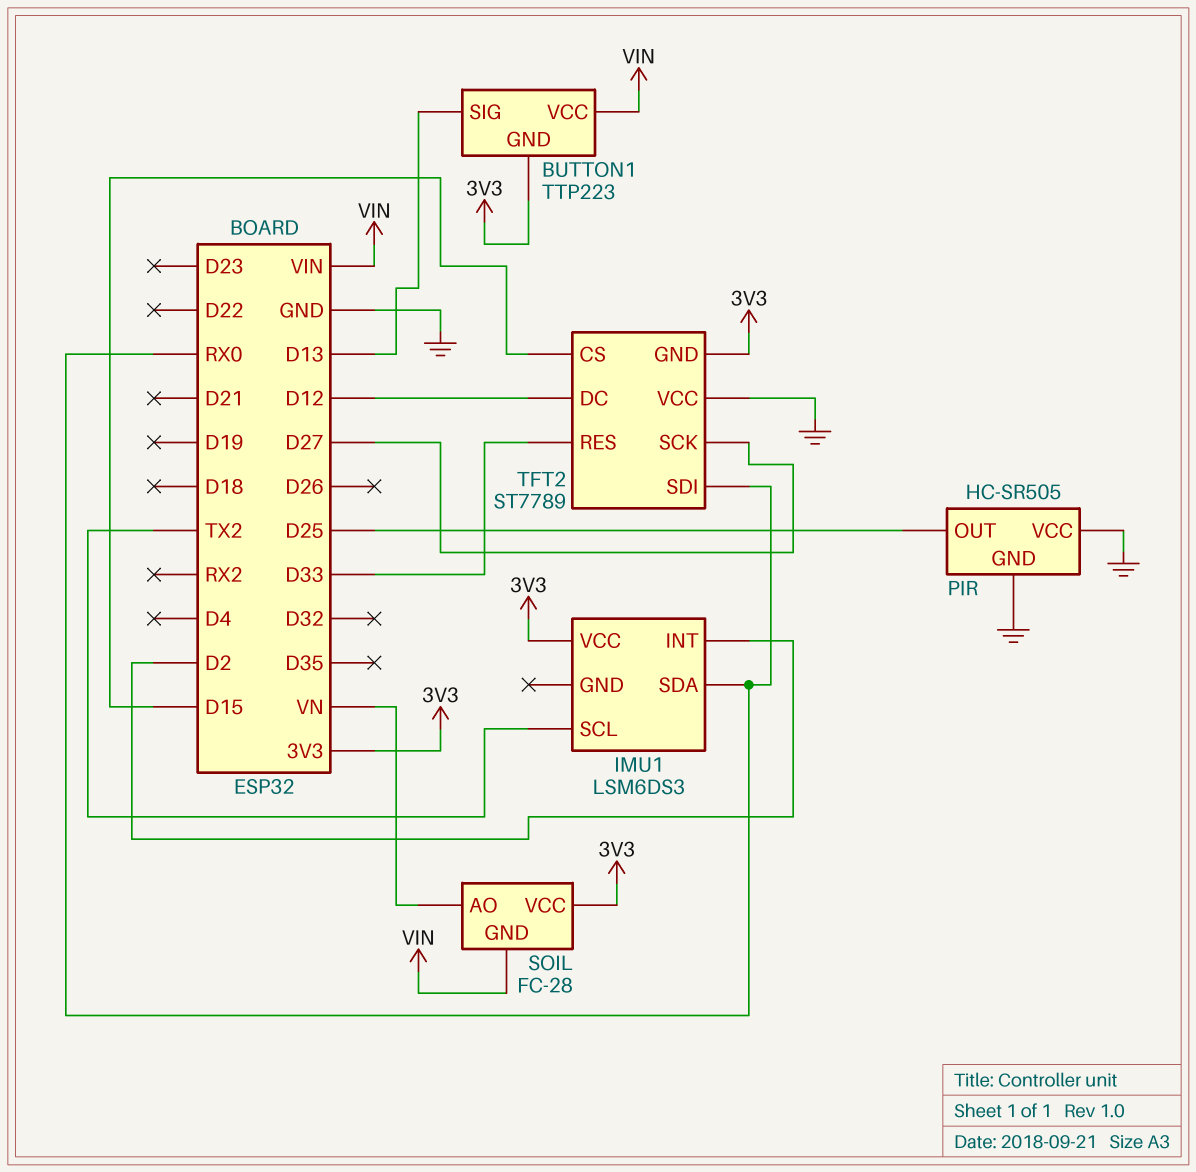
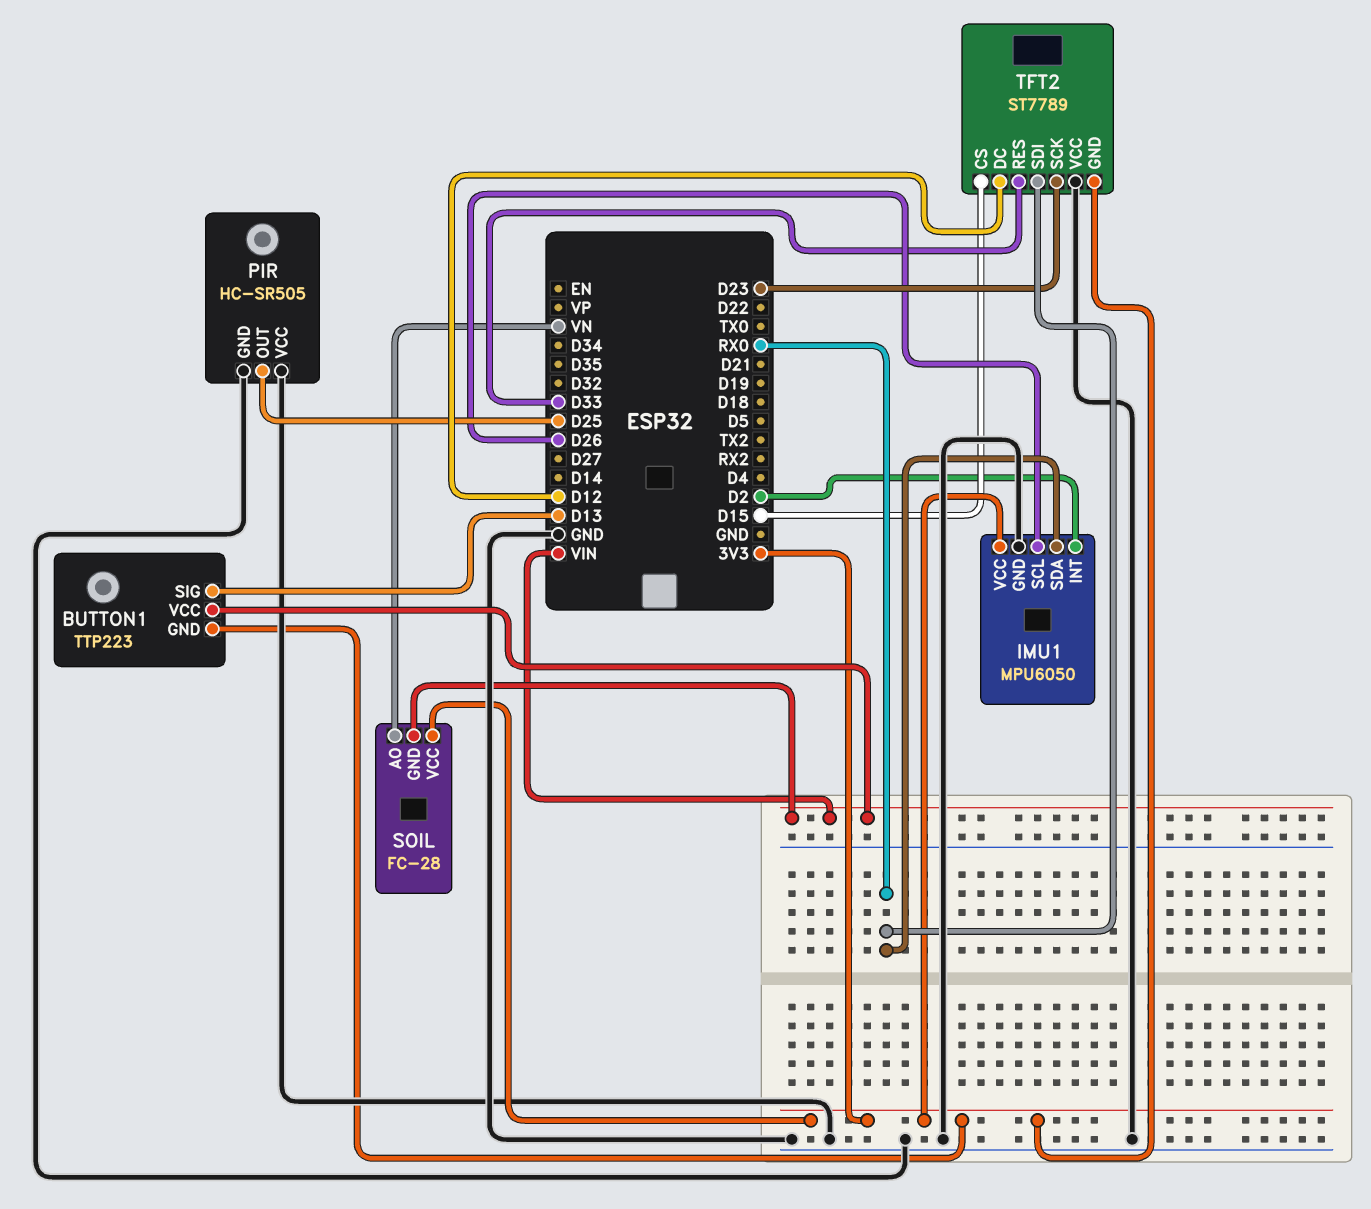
IMU1: LSM6DS3 -> MPU6050
IMU1 pin GND: none -> GND
IMU1 pin SCL: TX2 -> D26
TFT2 pin SCK: D27 -> D23

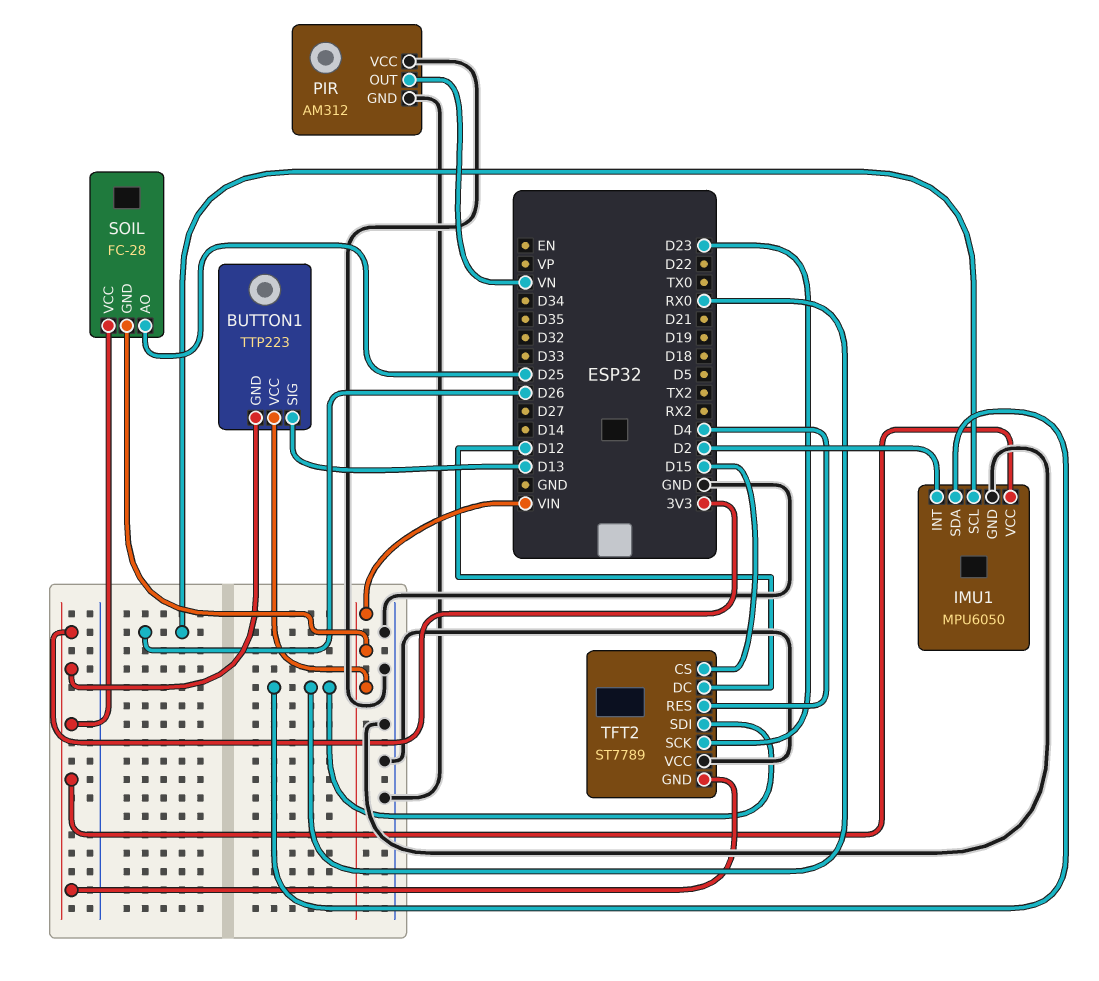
PIR: HC-SR505 -> AM312
PIR pin OUT: D25 -> VN
SOIL pin AO: VN -> D25
TFT2 pin RES: D33 -> D4

